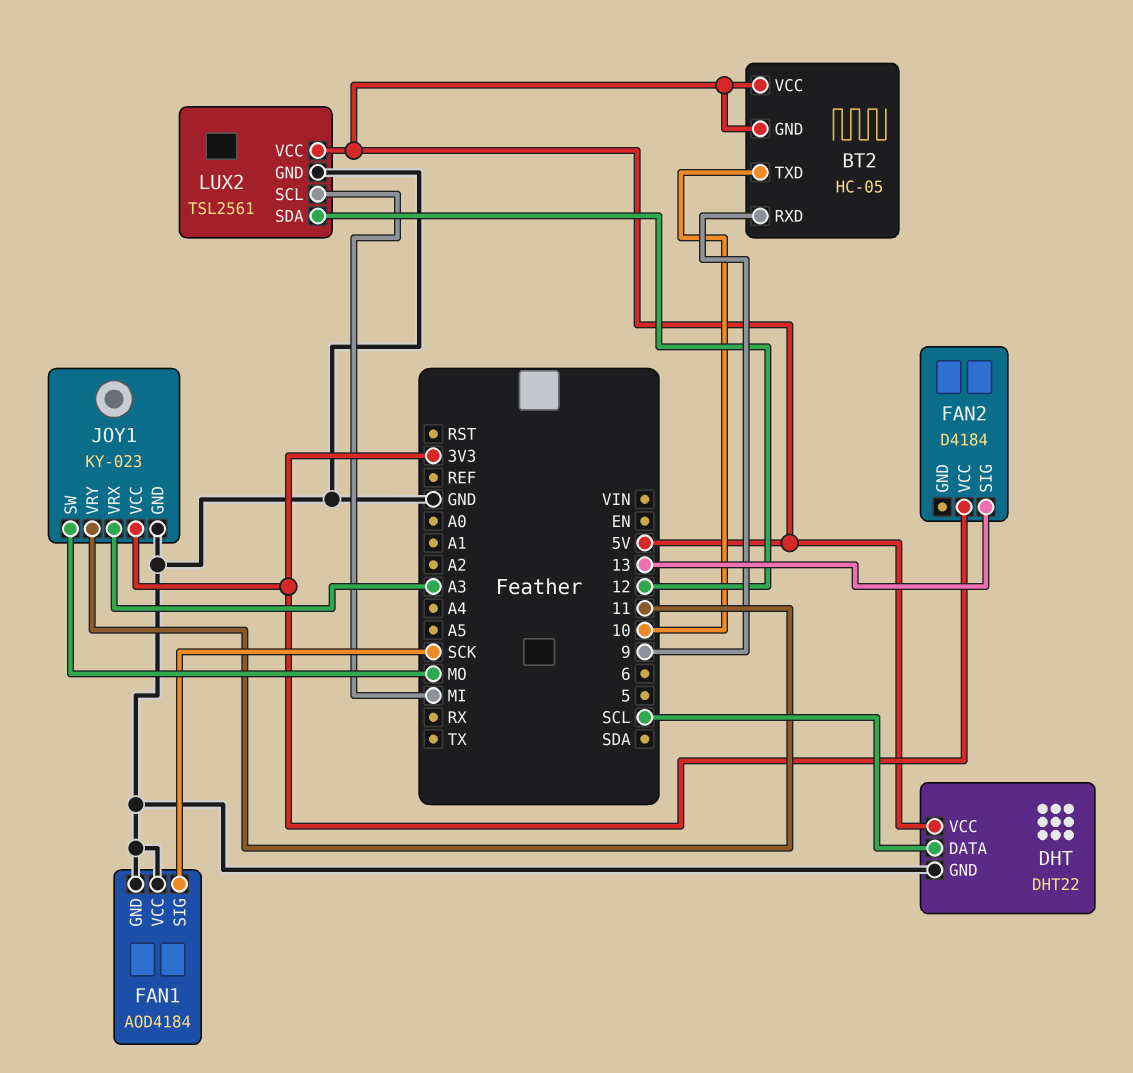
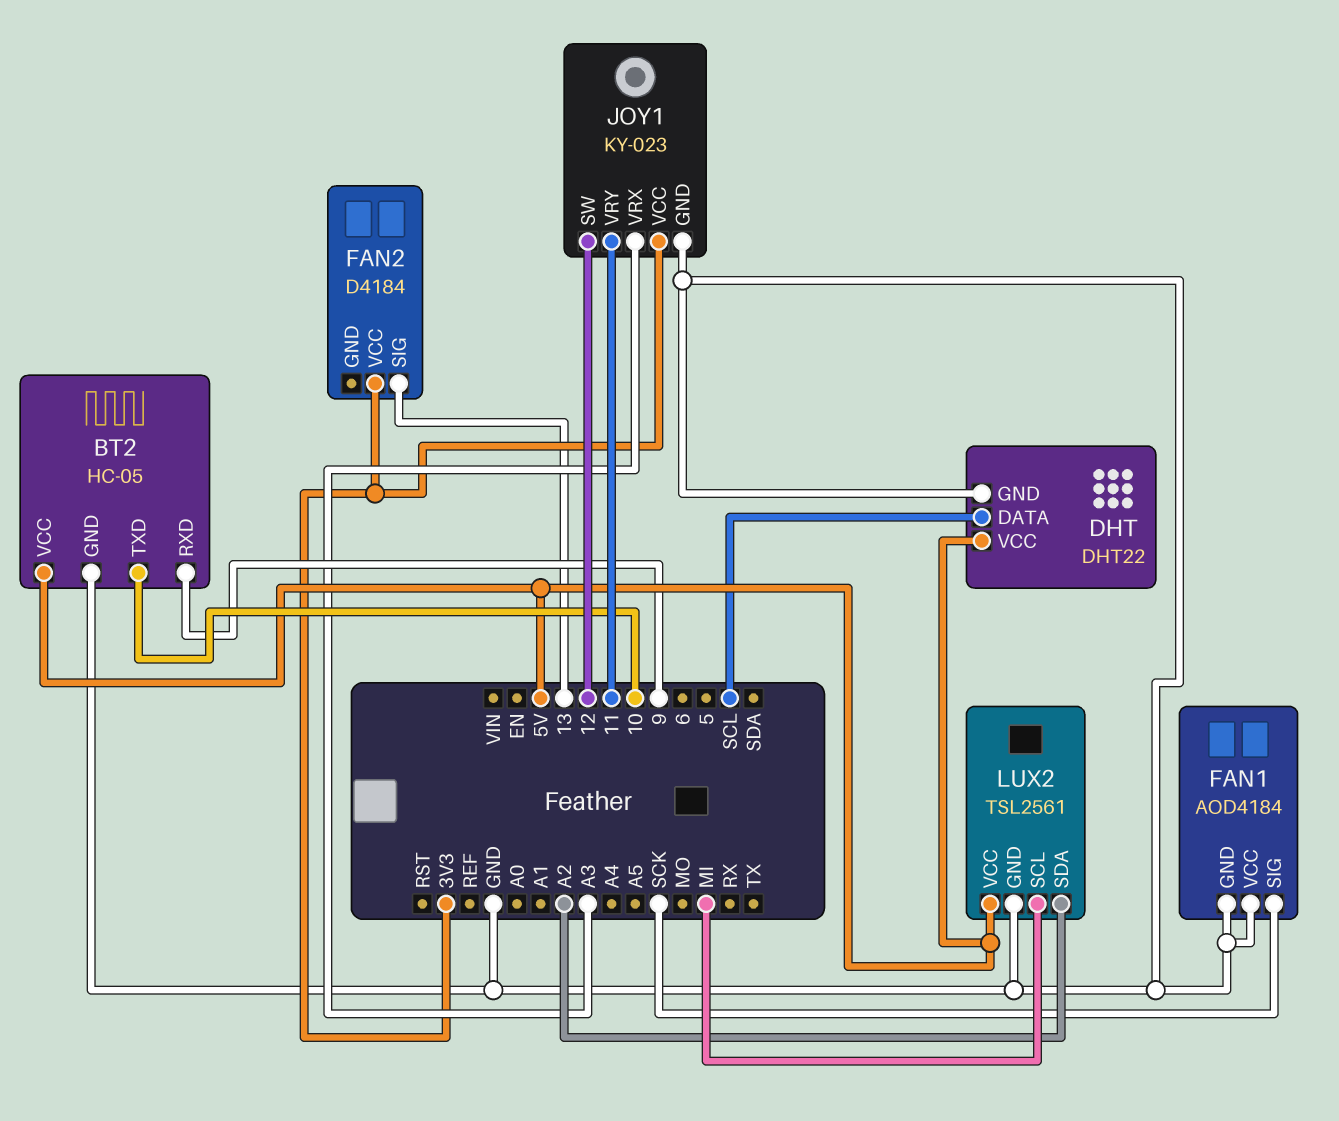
BT2 pin GND: 5V -> GND
JOY1 pin SW: MO -> 12
LUX2 pin SDA: 12 -> A2

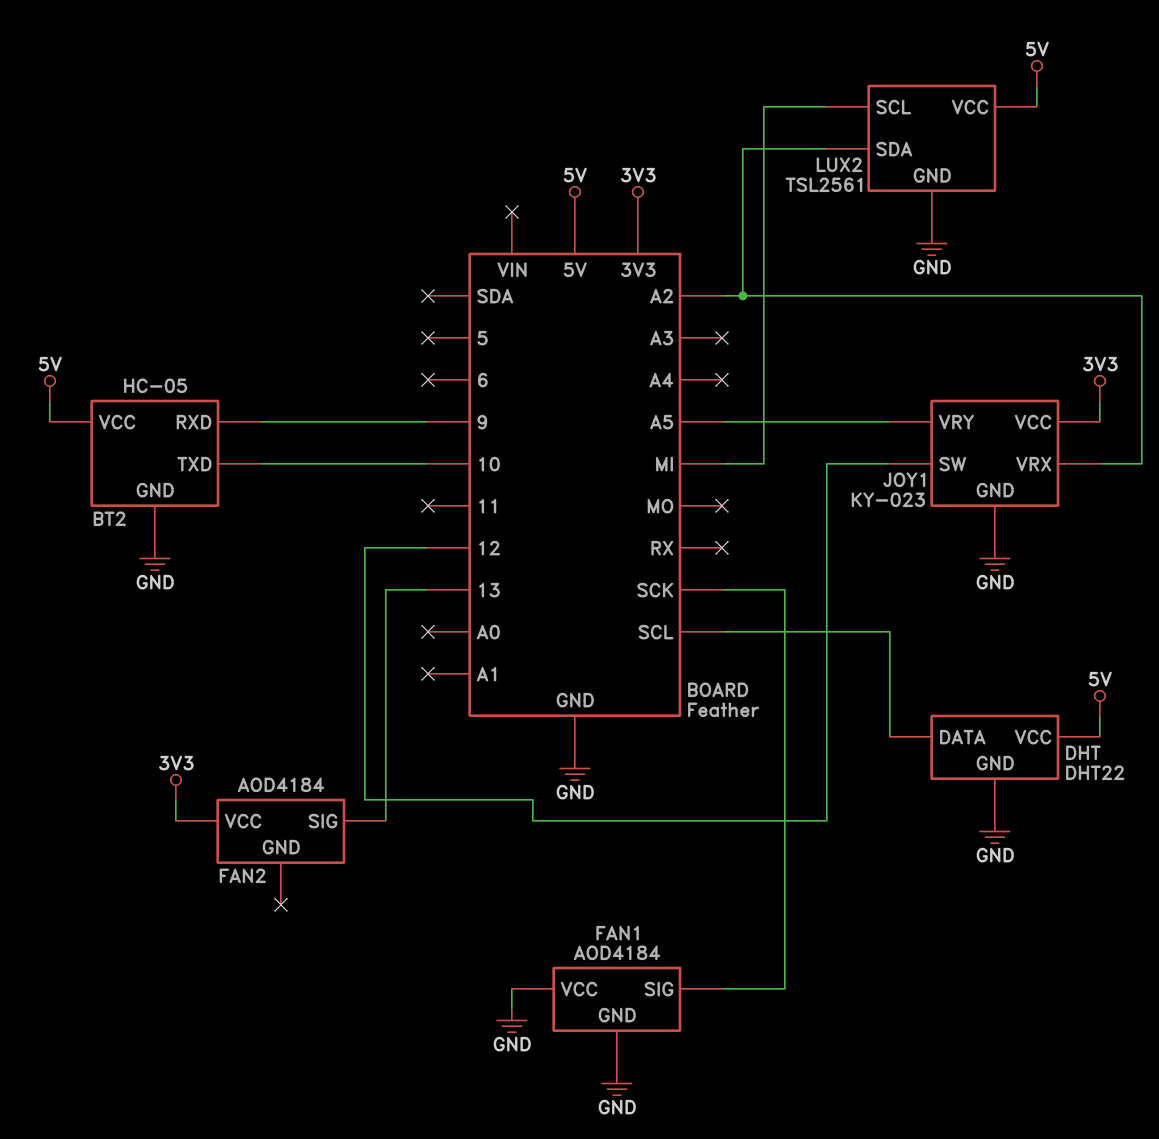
FAN2: D4184 -> AOD4184
JOY1 pin VRX: A3 -> A2
JOY1 pin VRY: 11 -> A5

